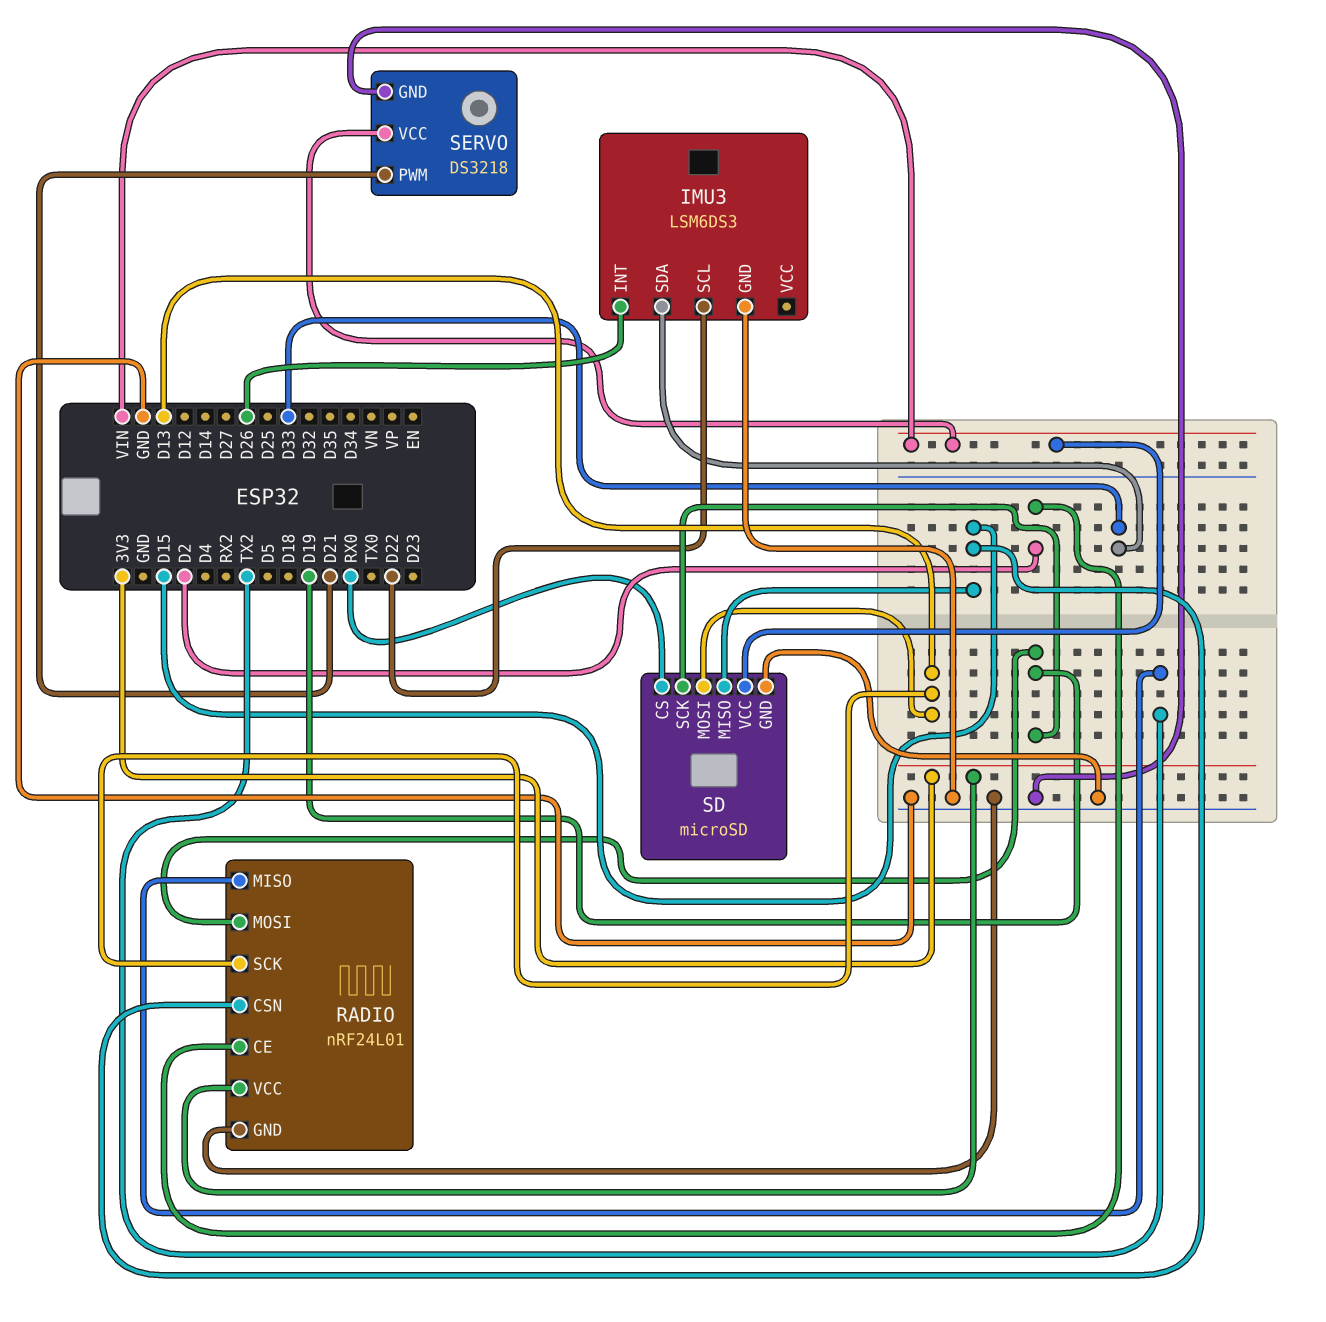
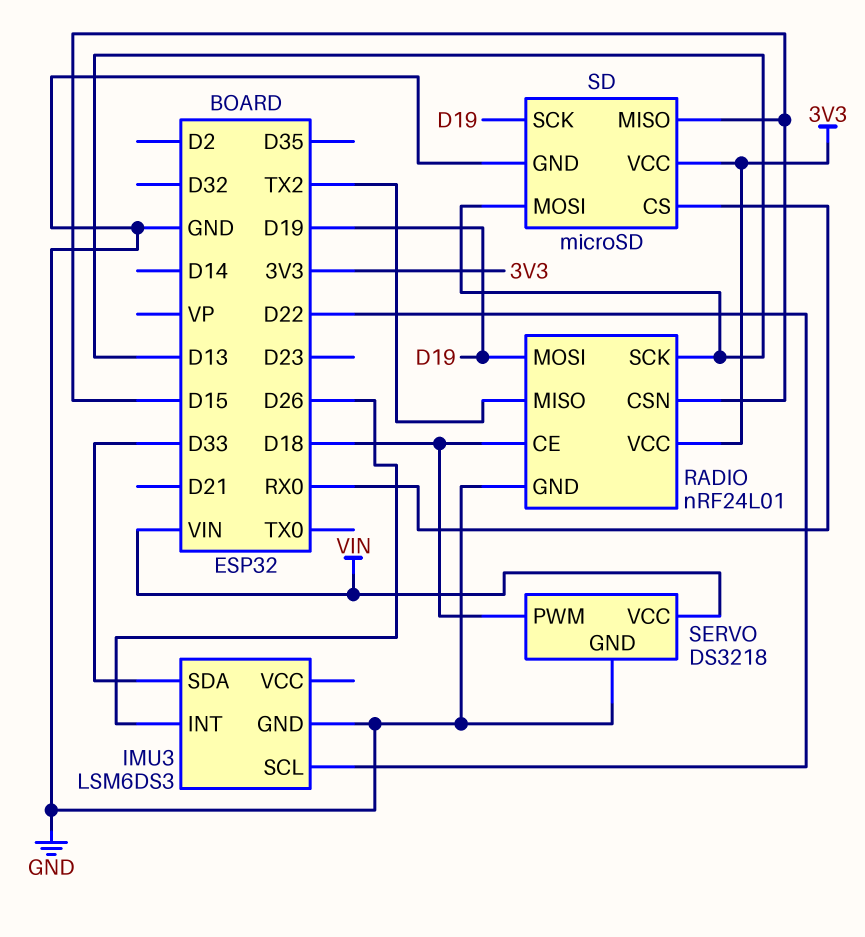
RADIO pin CE: D2 -> D18
SD pin VCC: VIN -> 3V3
SERVO pin PWM: D21 -> D18

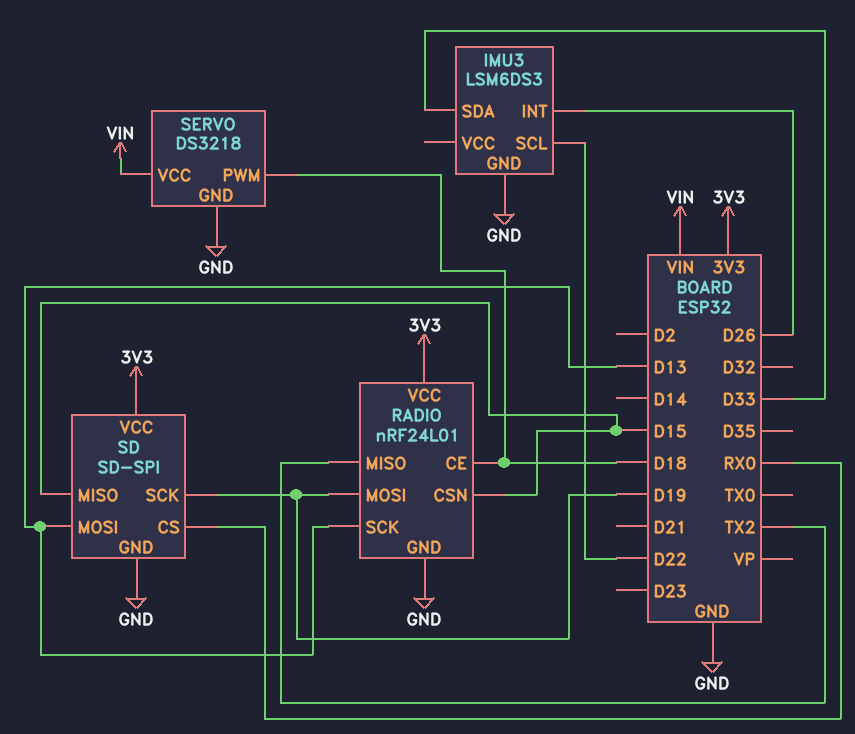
SD: microSD -> SD-SPI

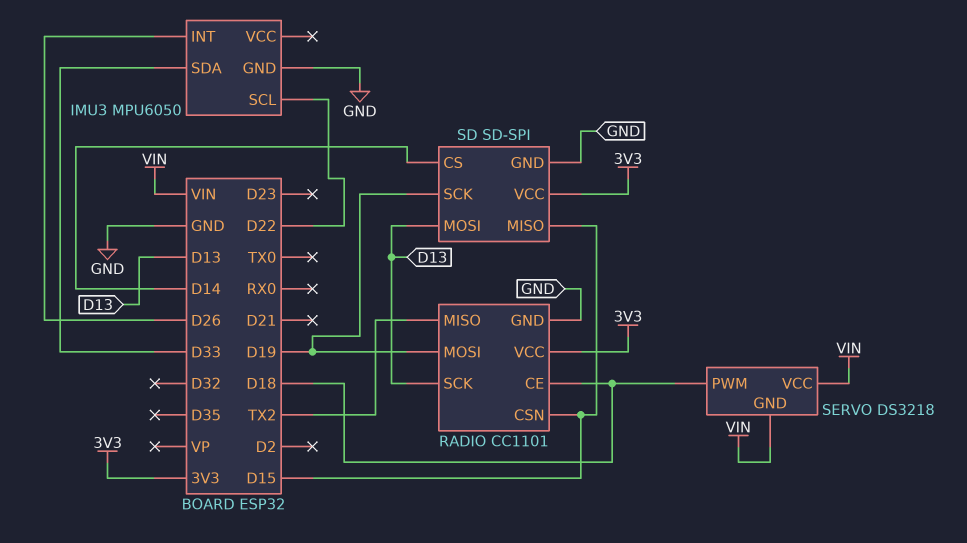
IMU3: LSM6DS3 -> MPU6050
RADIO: nRF24L01 -> CC1101
SD pin CS: RX0 -> D14
SERVO pin GND: GND -> VIN

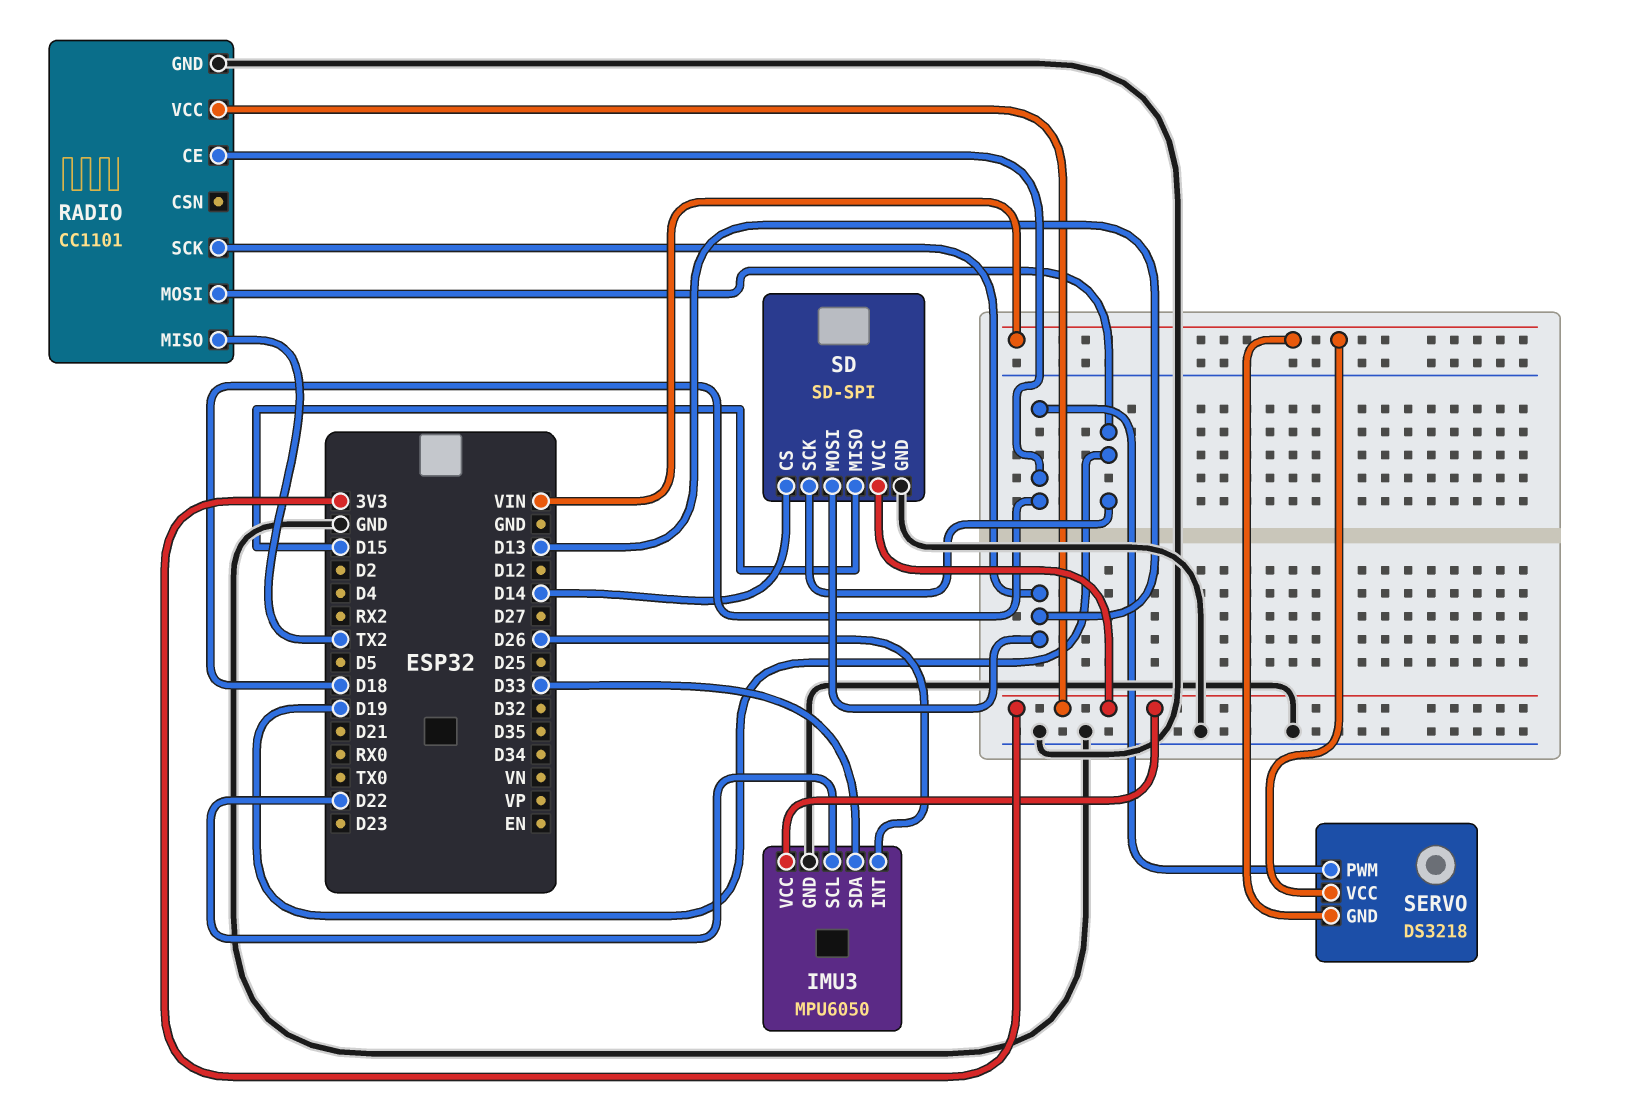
IMU3 pin VCC: none -> 3V3
RADIO pin CSN: D15 -> none

